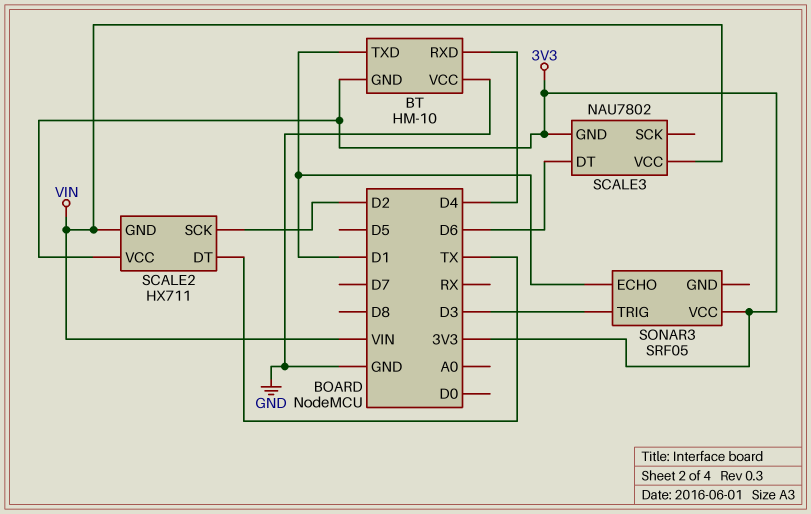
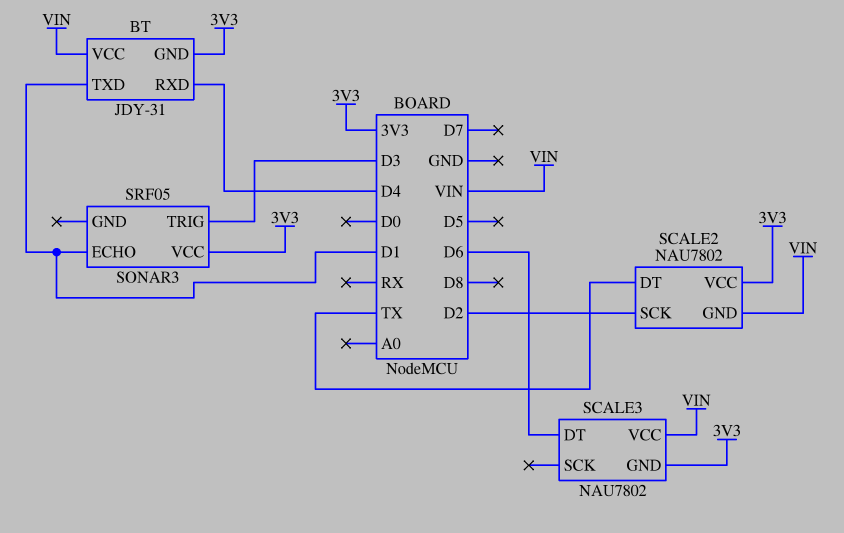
BT: HM-10 -> JDY-31
BT pin VCC: GND -> VIN
SCALE2: HX711 -> NAU7802

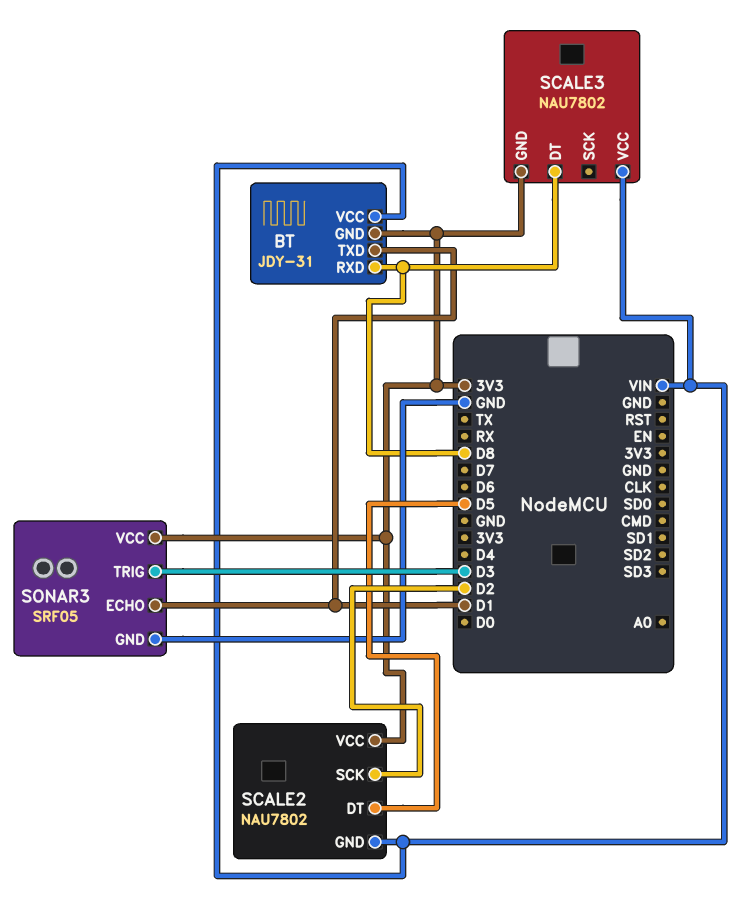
BT pin RXD: D4 -> D8
SCALE2 pin DT: TX -> D5
SCALE3 pin DT: D6 -> D8
SONAR3 pin GND: none -> GND

